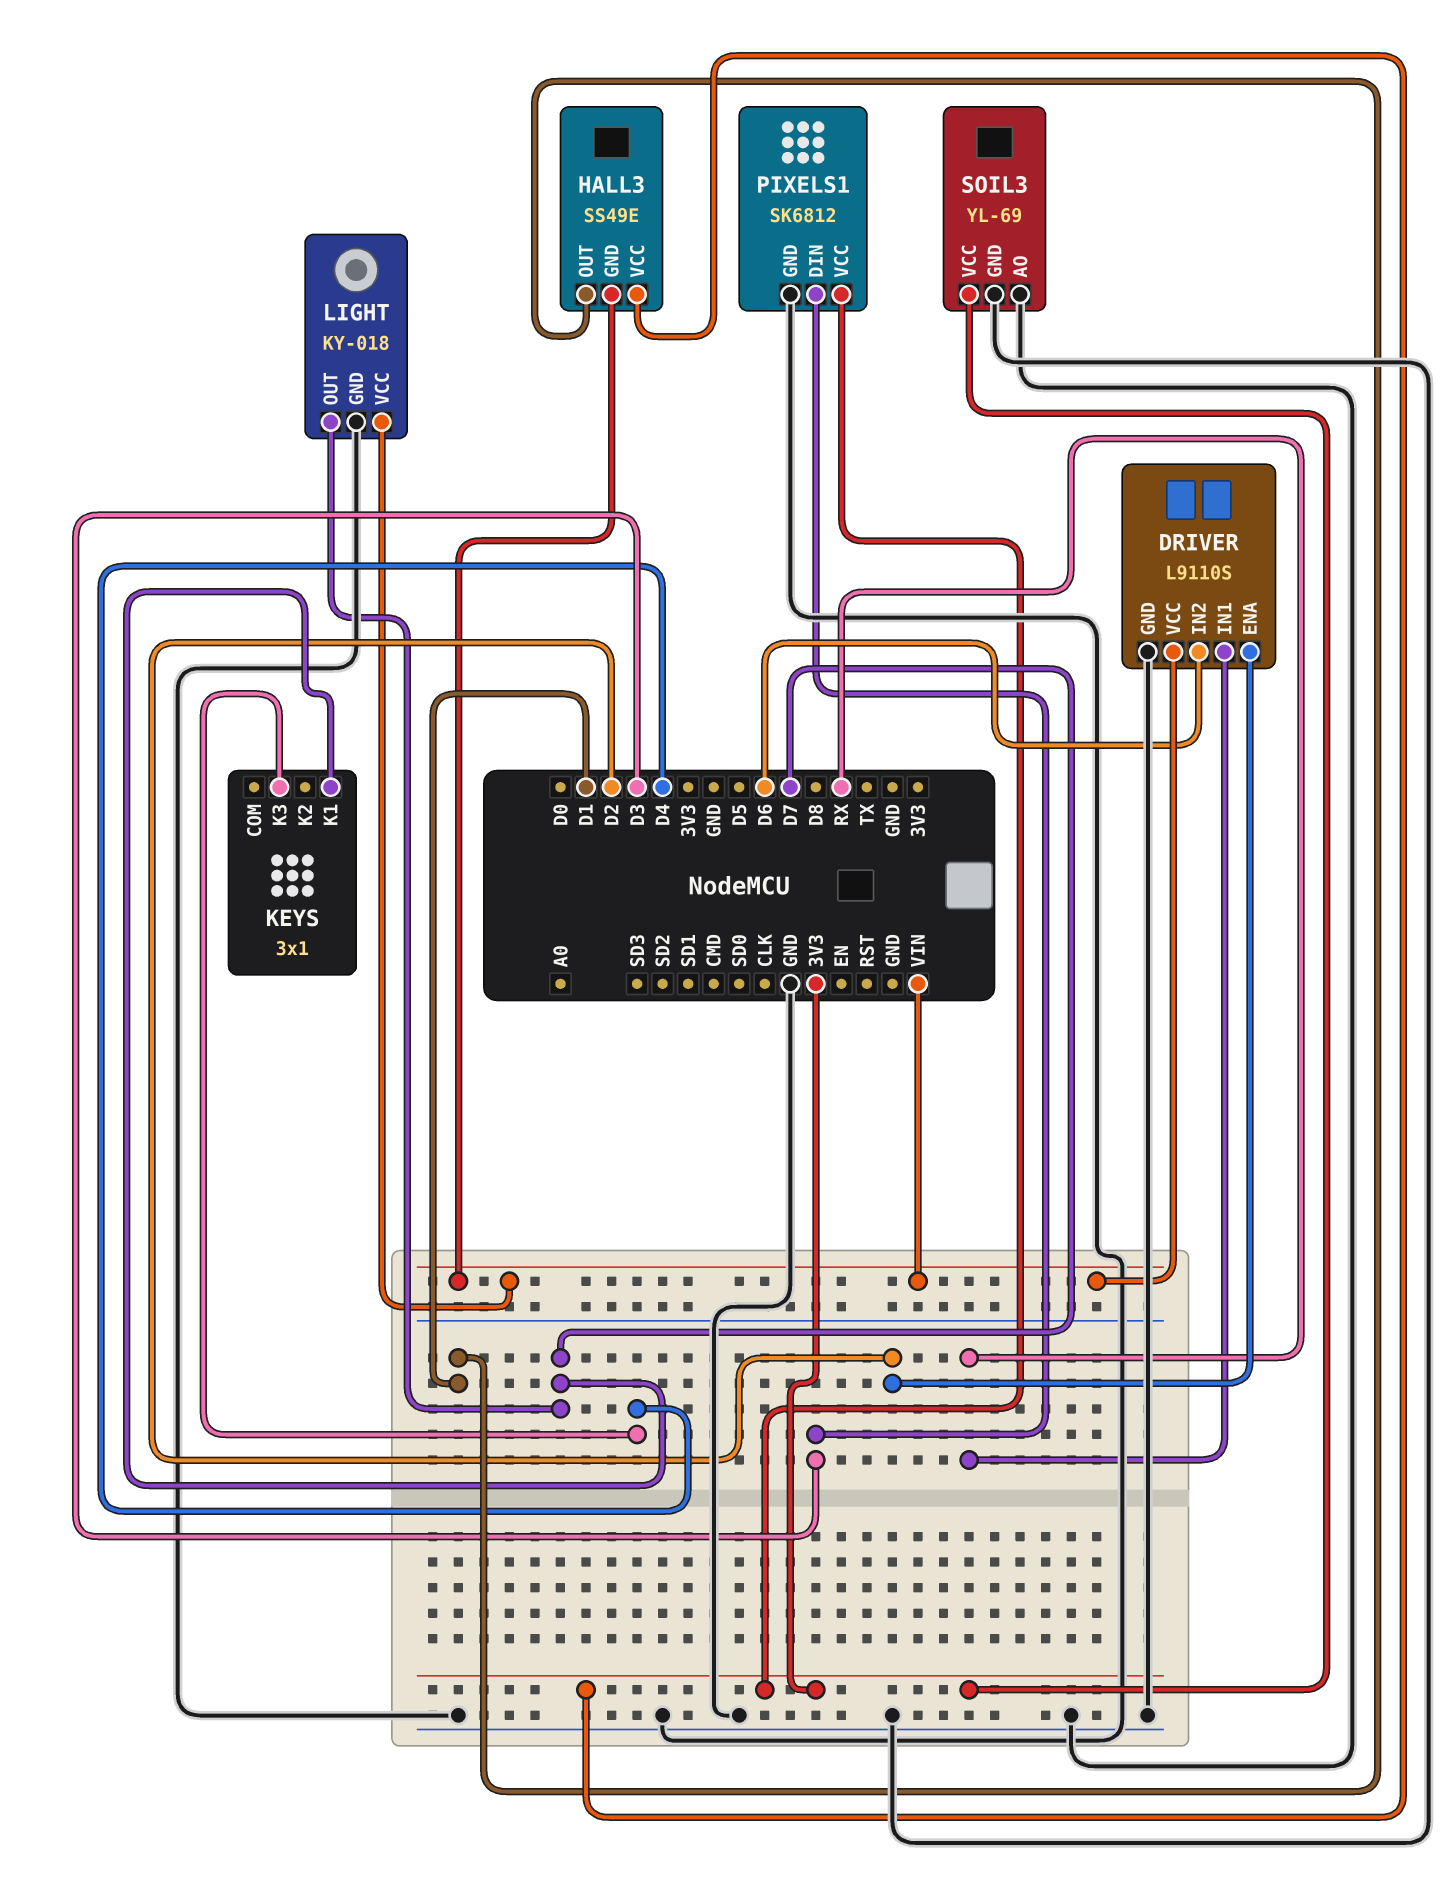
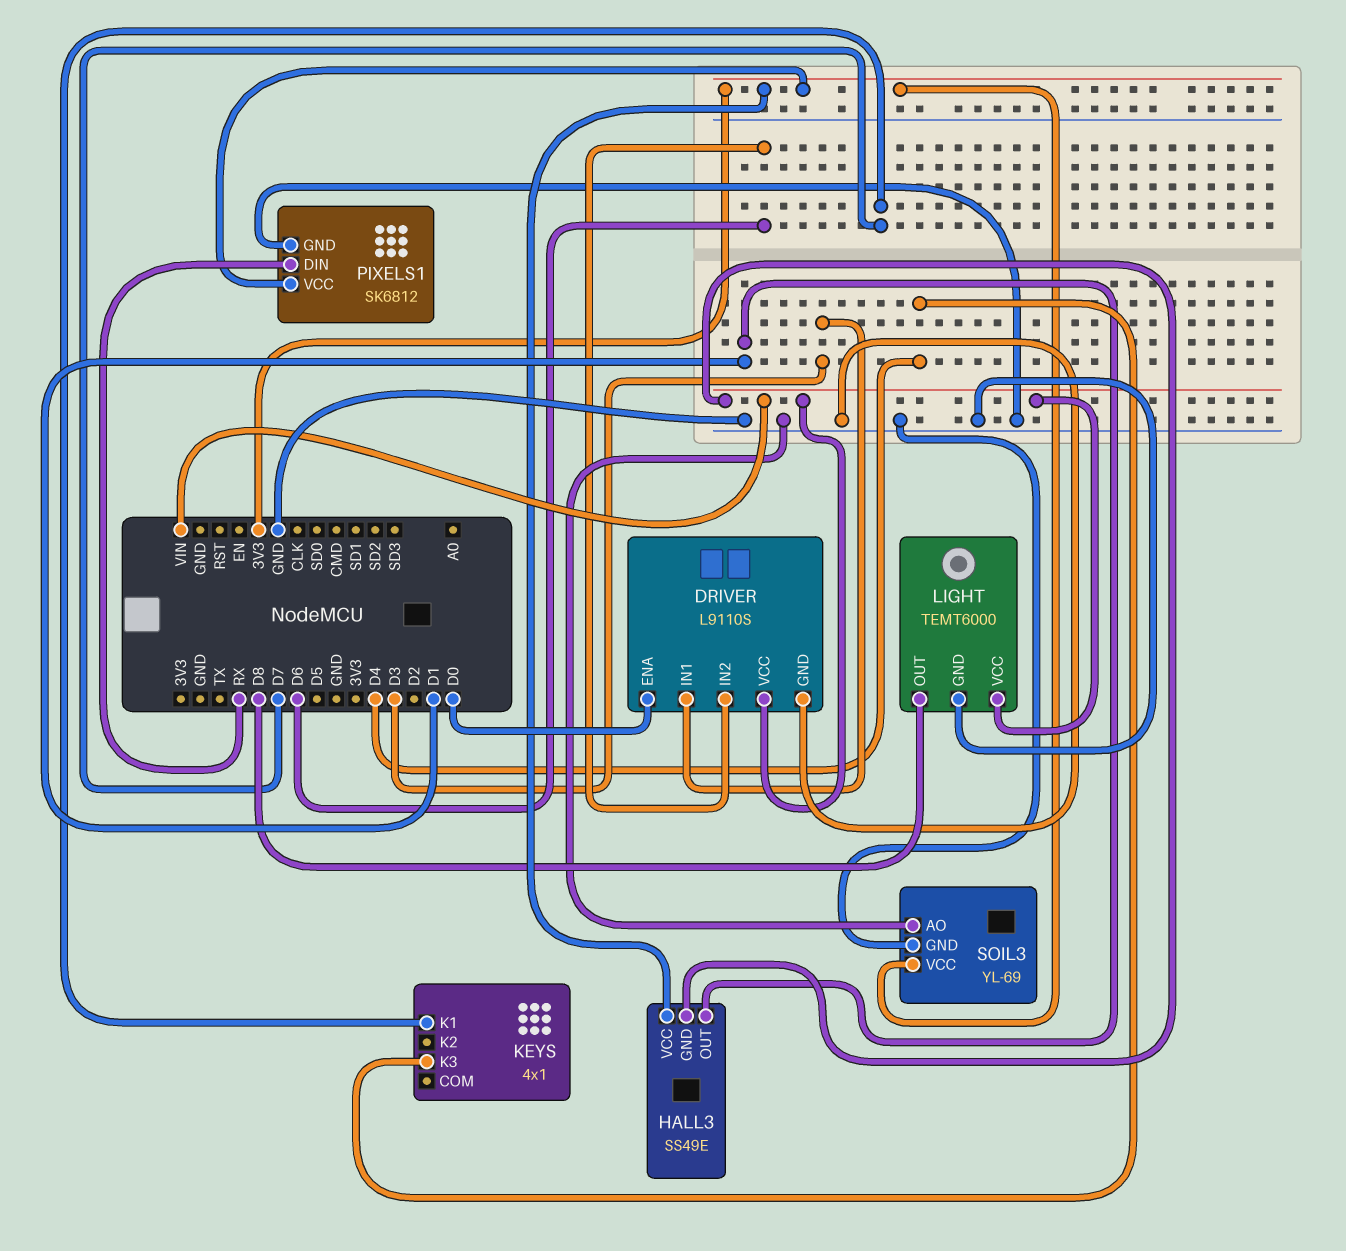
DRIVER pin ENA: D2 -> D0
DRIVER pin IN1: RX -> D3
KEYS: 3x1 -> 4x1
LIGHT: KY-018 -> TEMT6000
LIGHT pin OUT: D7 -> D8
PIXELS1 pin DIN: D3 -> RX

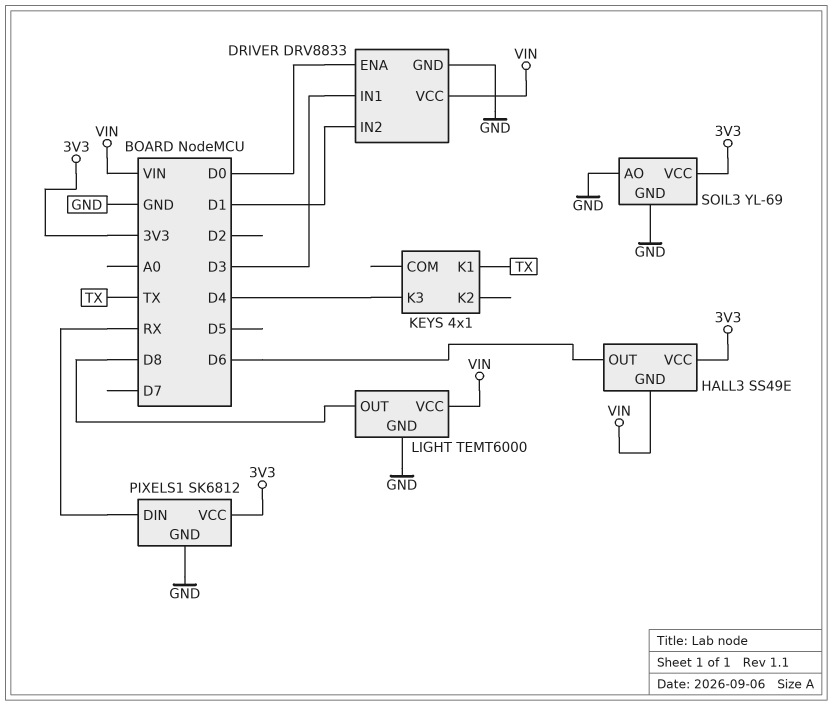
DRIVER: L9110S -> DRV8833
DRIVER pin IN2: D6 -> D1
HALL3 pin OUT: D1 -> D6
KEYS pin K1: D7 -> TX

